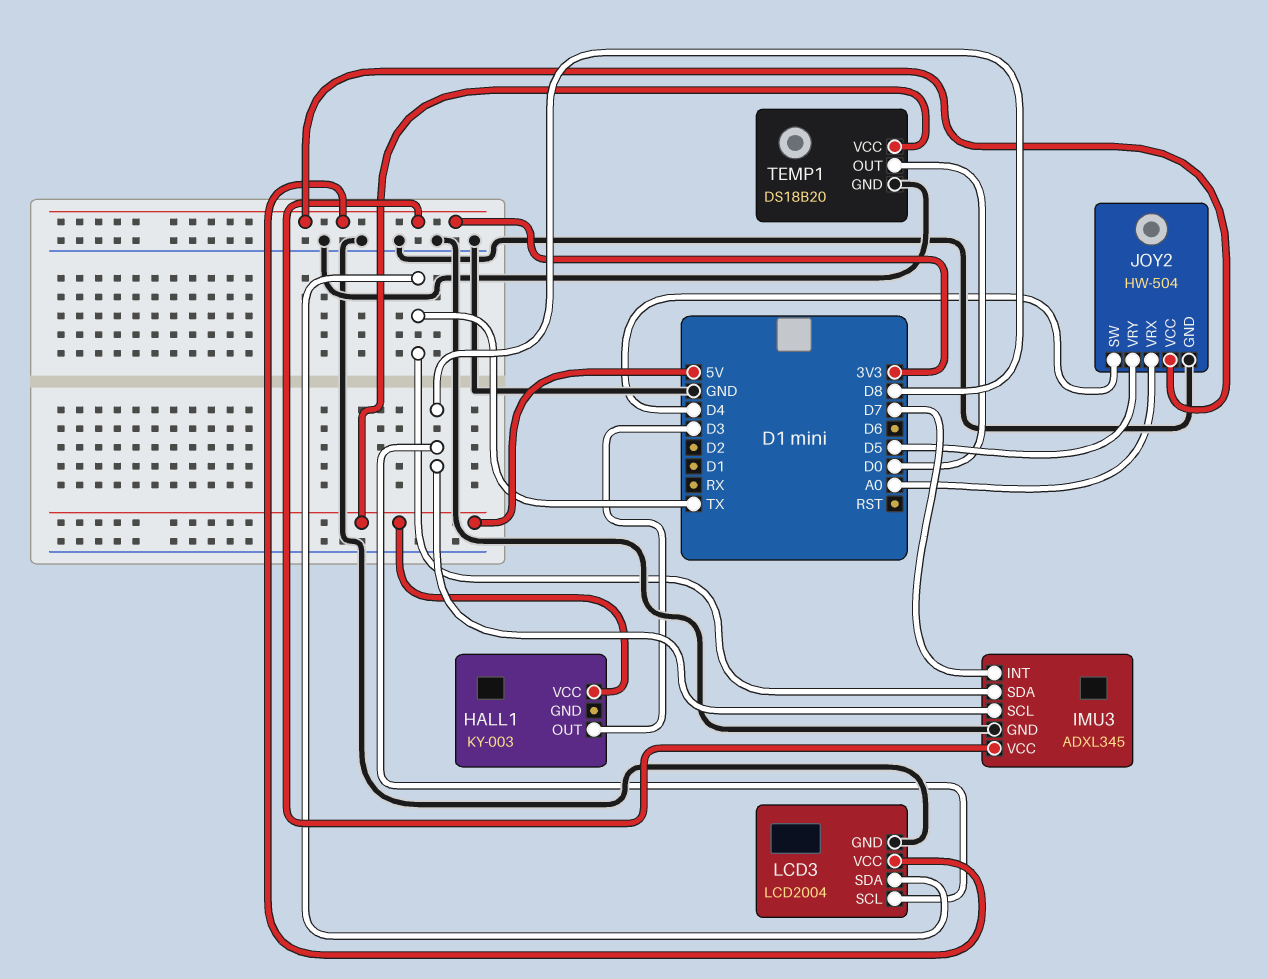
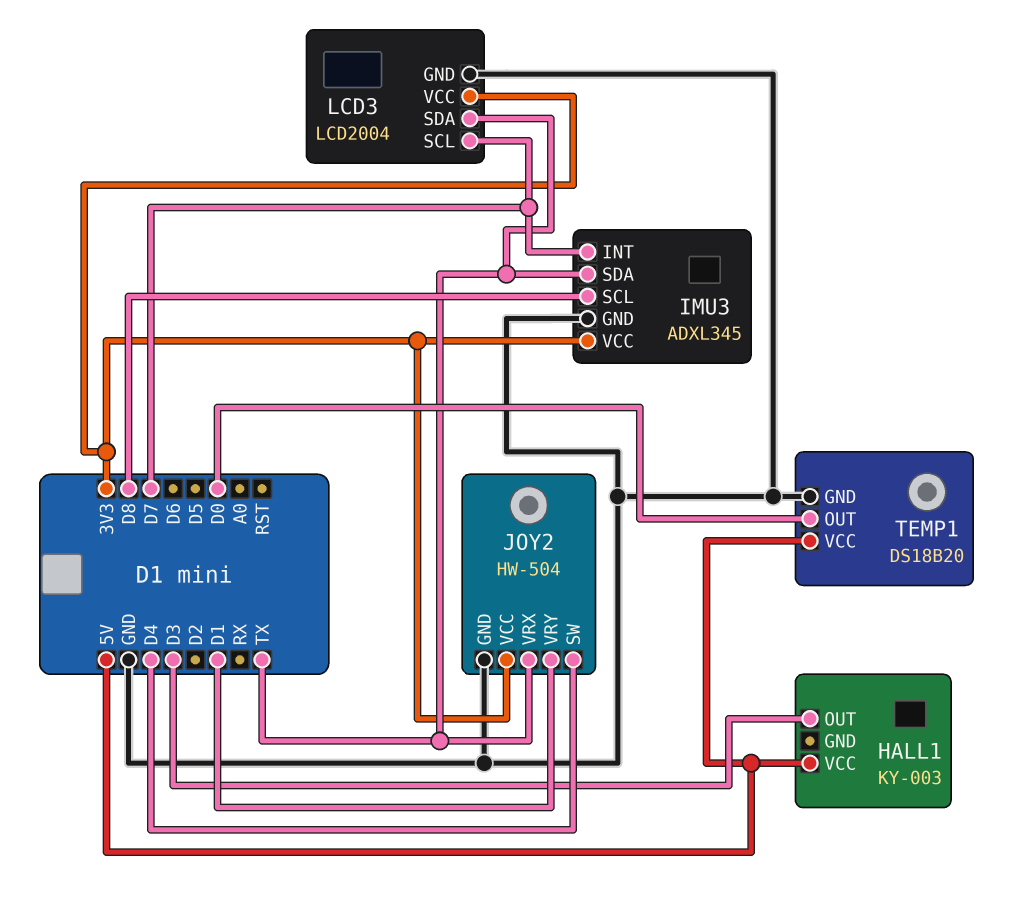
JOY2 pin VRX: A0 -> TX
JOY2 pin VRY: D5 -> D1
LCD3 pin SCL: D8 -> D7

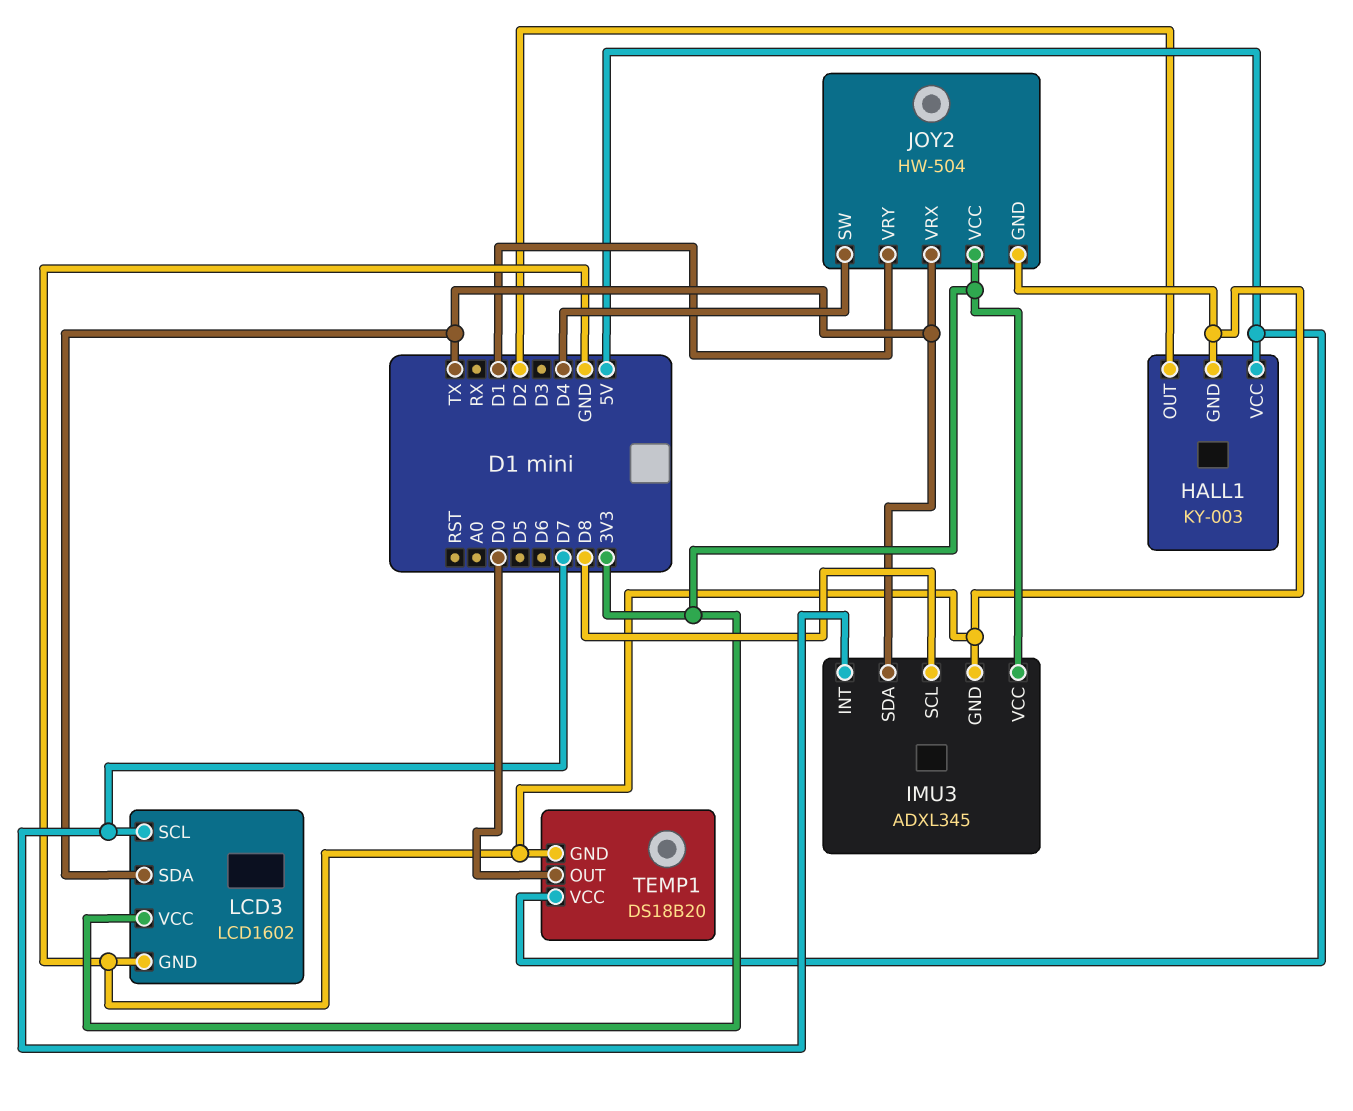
HALL1 pin GND: none -> GND
HALL1 pin OUT: D3 -> D2
LCD3: LCD2004 -> LCD1602

